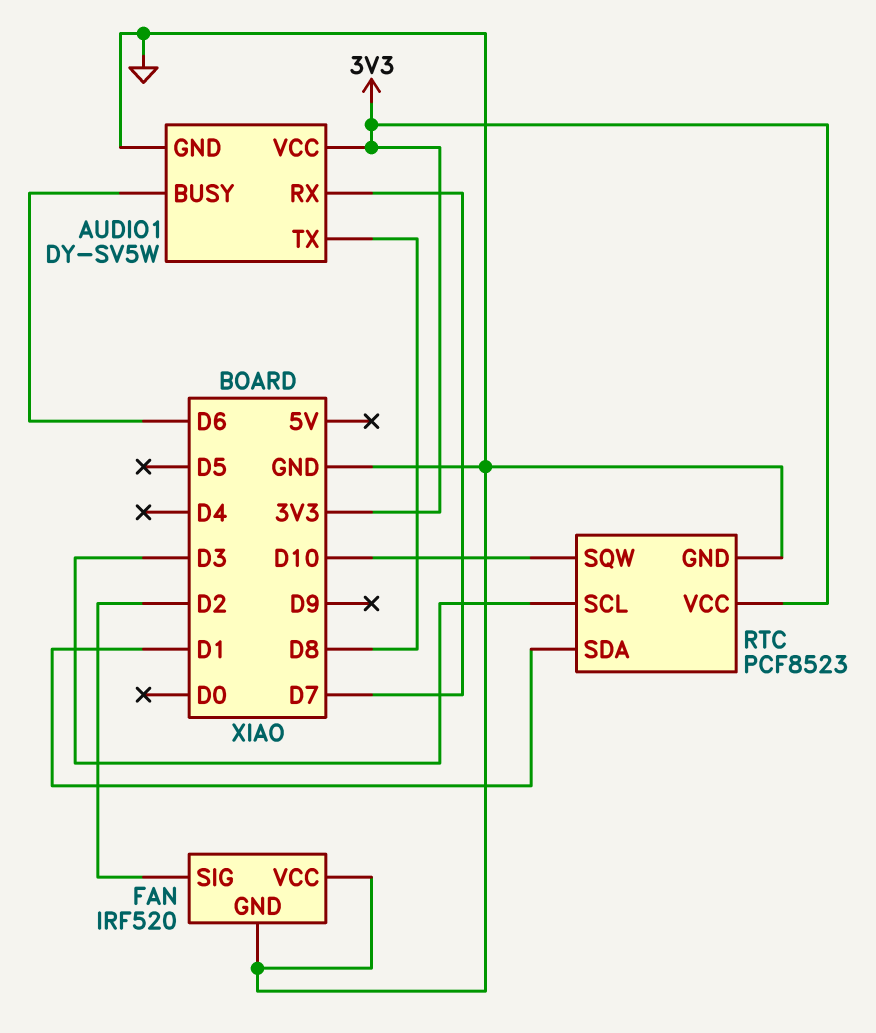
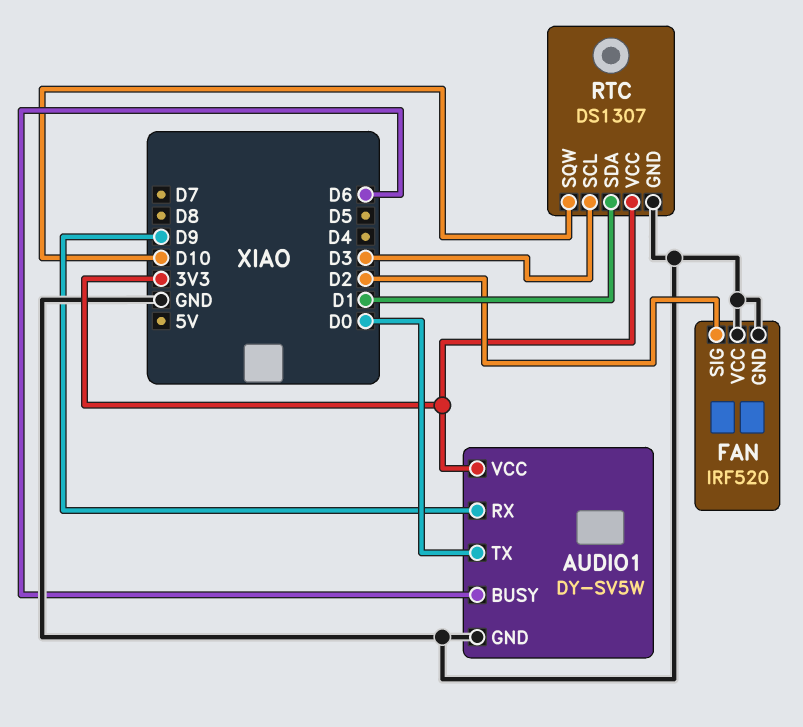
AUDIO1 pin RX: D7 -> D9
AUDIO1 pin TX: D8 -> D0
RTC: PCF8523 -> DS1307

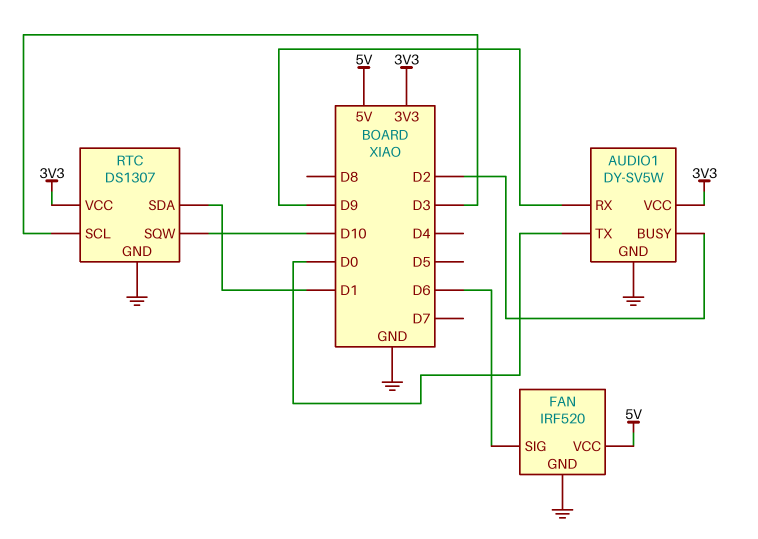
AUDIO1 pin BUSY: D6 -> D2
FAN pin SIG: D2 -> D6
FAN pin VCC: GND -> 5V

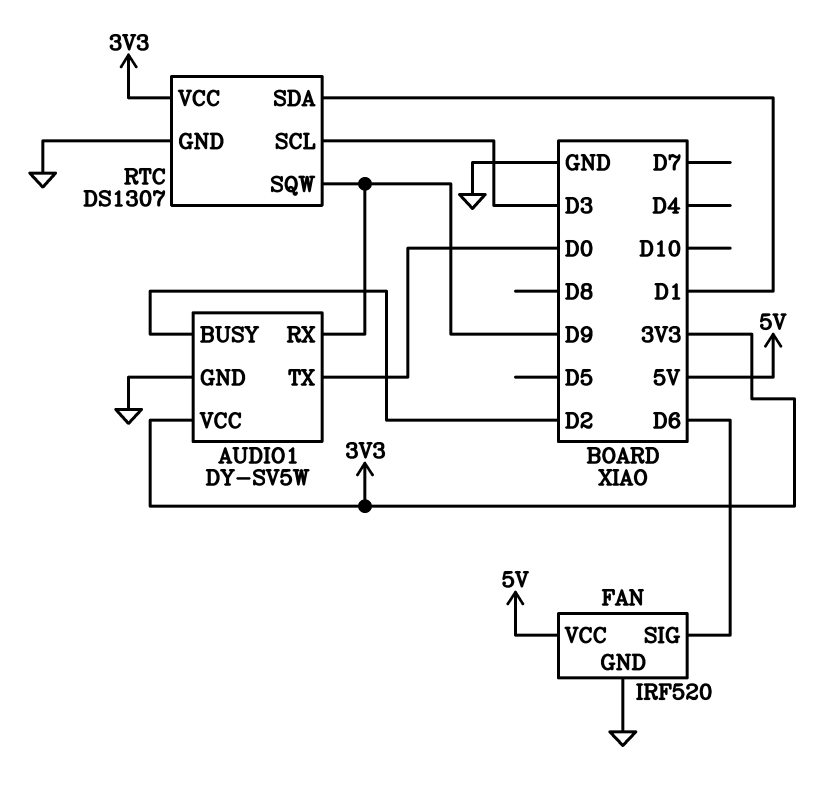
RTC pin SQW: D10 -> D9

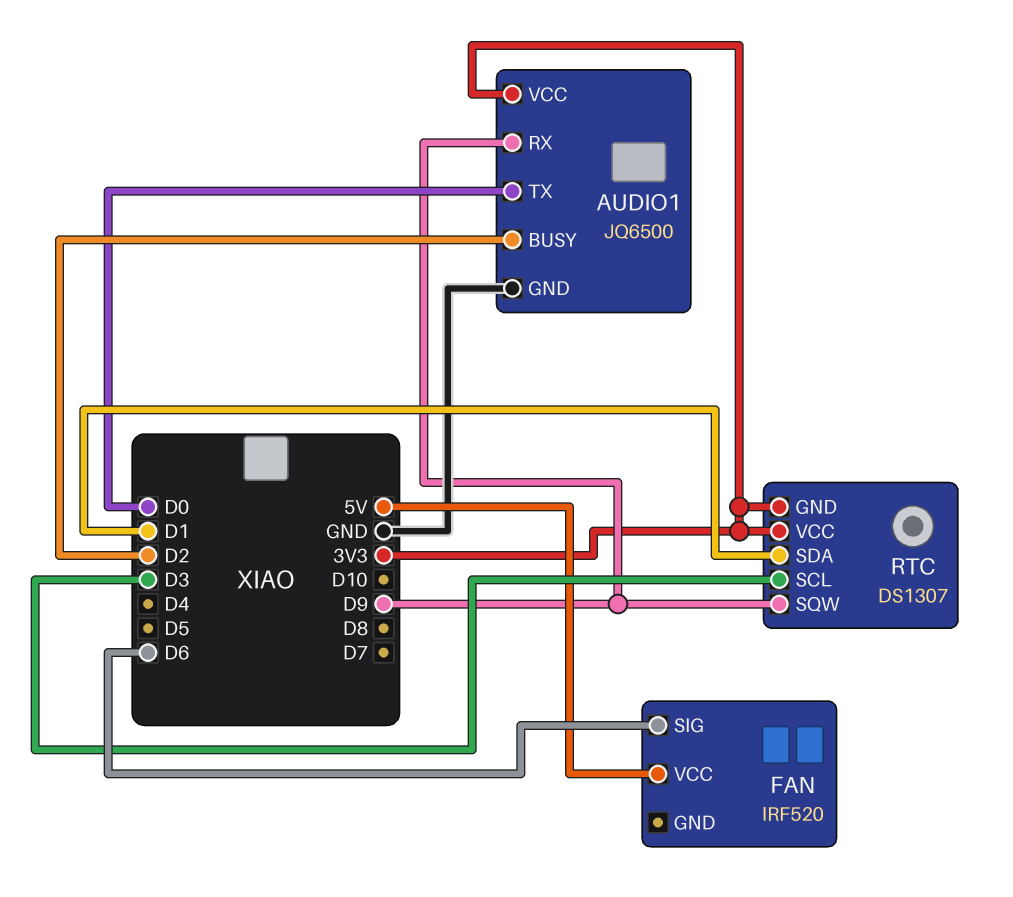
AUDIO1: DY-SV5W -> JQ6500
FAN pin GND: GND -> none
RTC pin GND: GND -> 3V3

